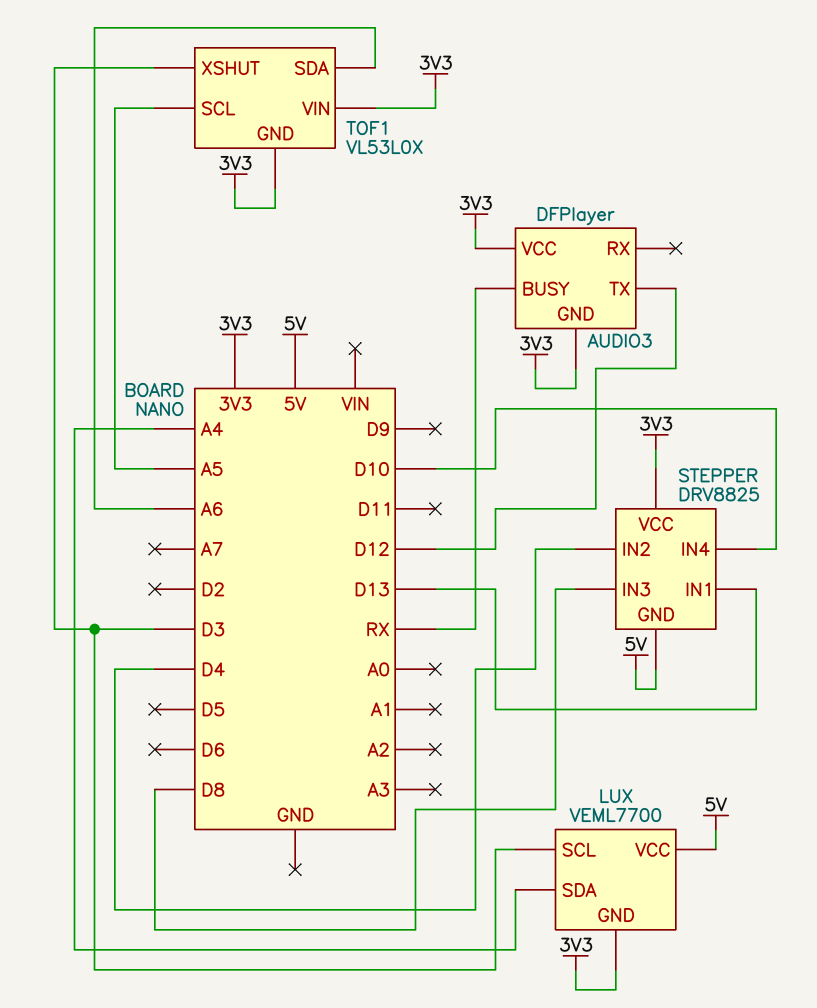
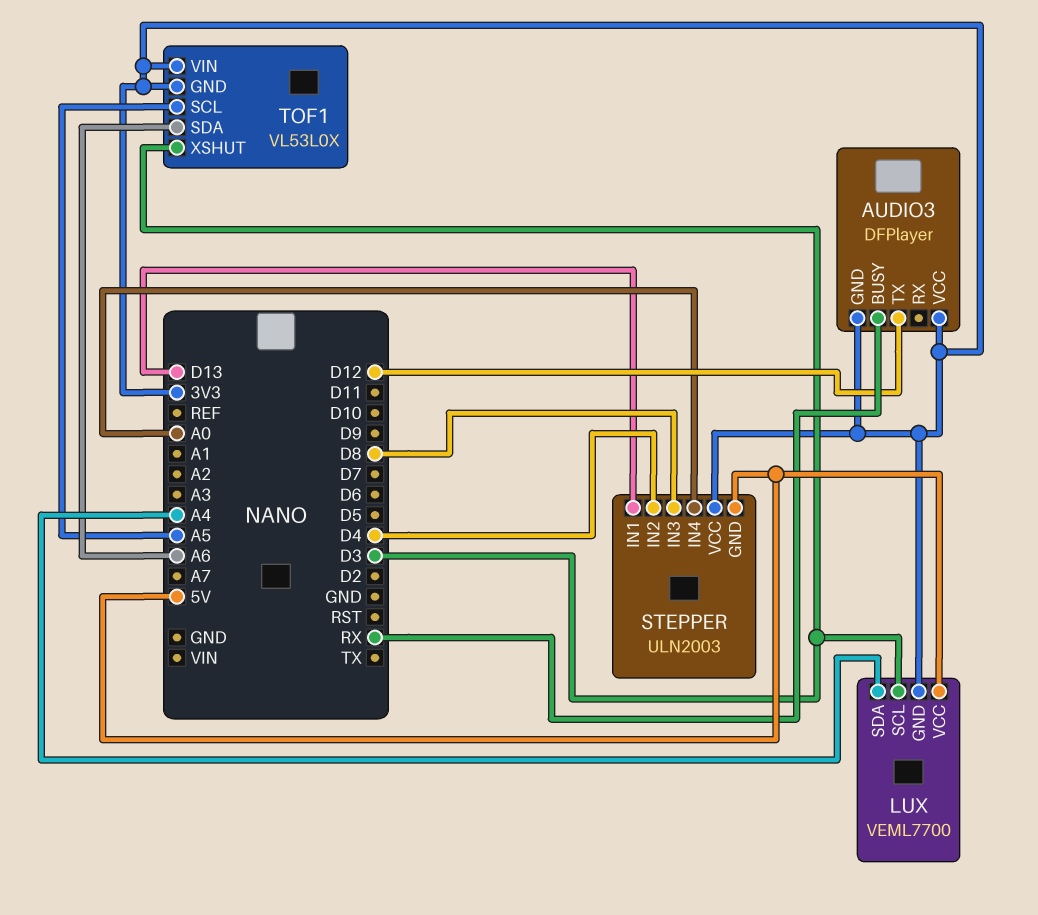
STEPPER: DRV8825 -> ULN2003
STEPPER pin IN4: D10 -> A0

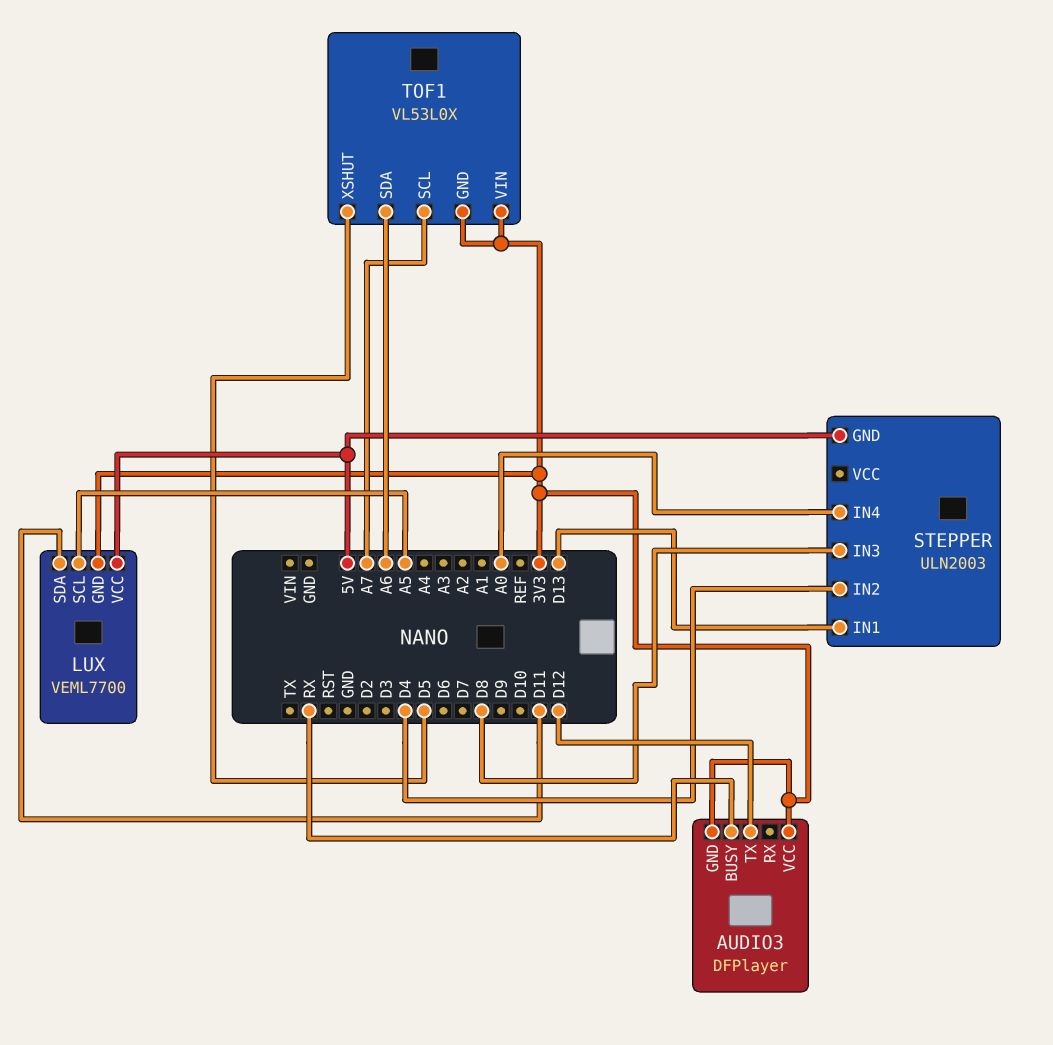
LUX pin SCL: D3 -> A5
LUX pin SDA: A4 -> D11
STEPPER pin VCC: 3V3 -> none
TOF1 pin SCL: A5 -> A7
TOF1 pin XSHUT: D3 -> D5

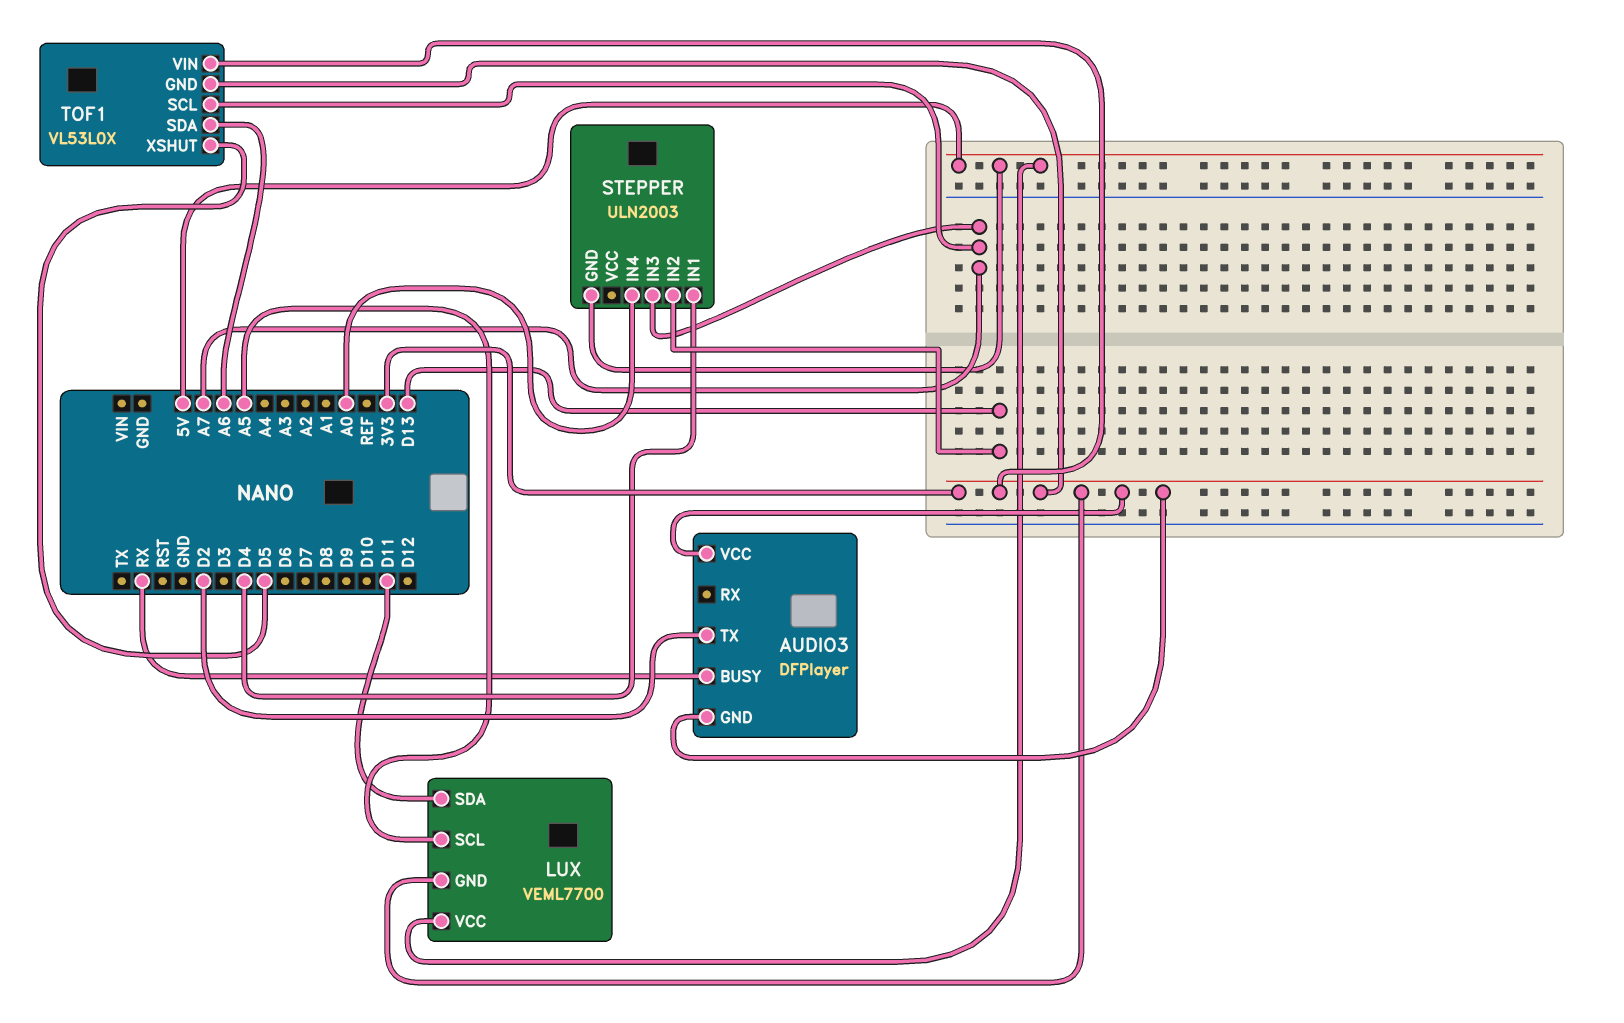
AUDIO3 pin TX: D12 -> D2
STEPPER pin IN1: D13 -> D4
STEPPER pin IN2: D4 -> D13
STEPPER pin IN3: D8 -> A7

